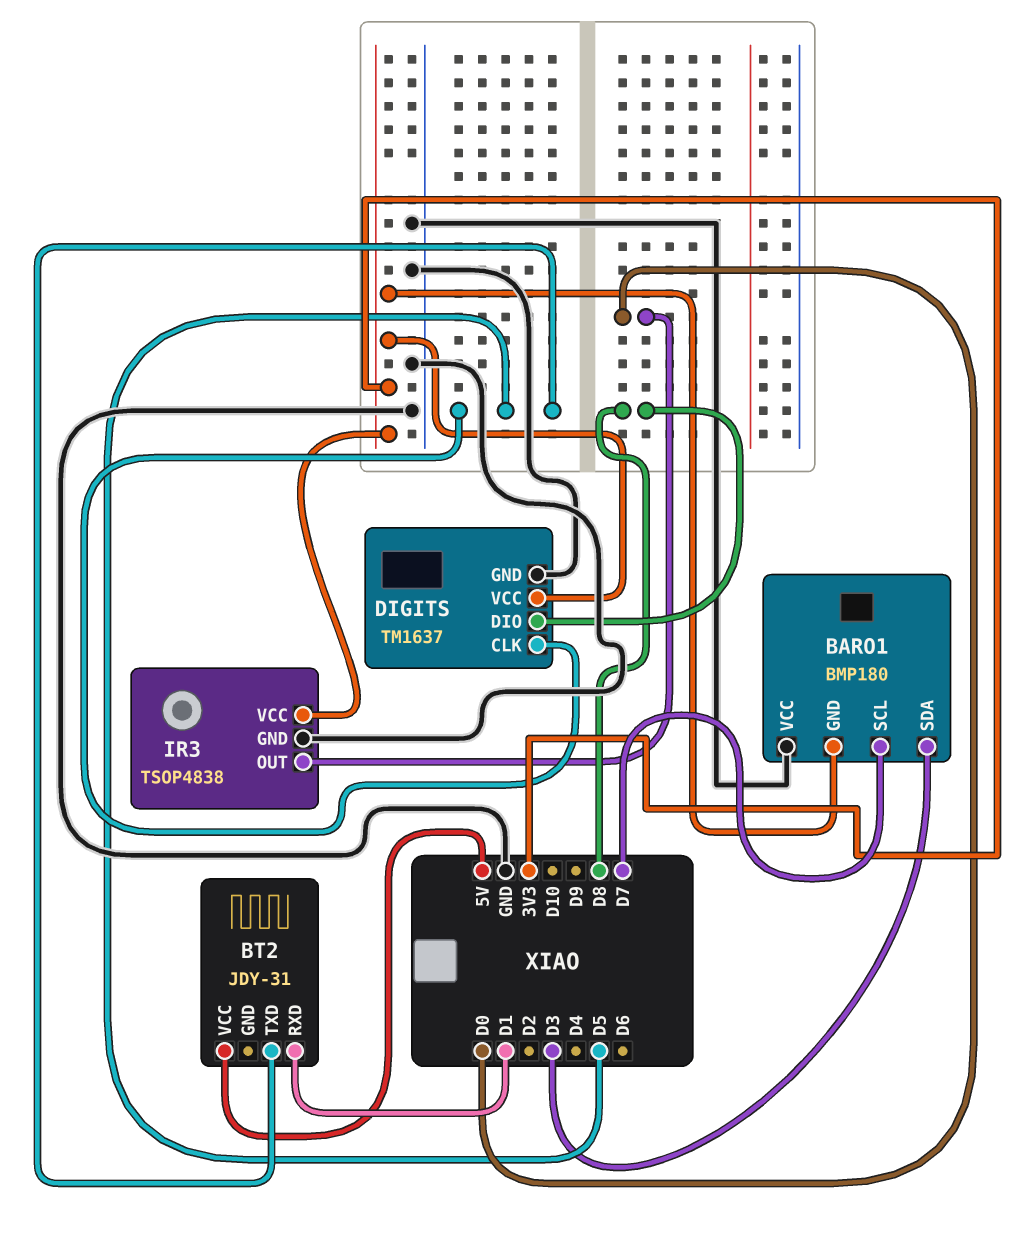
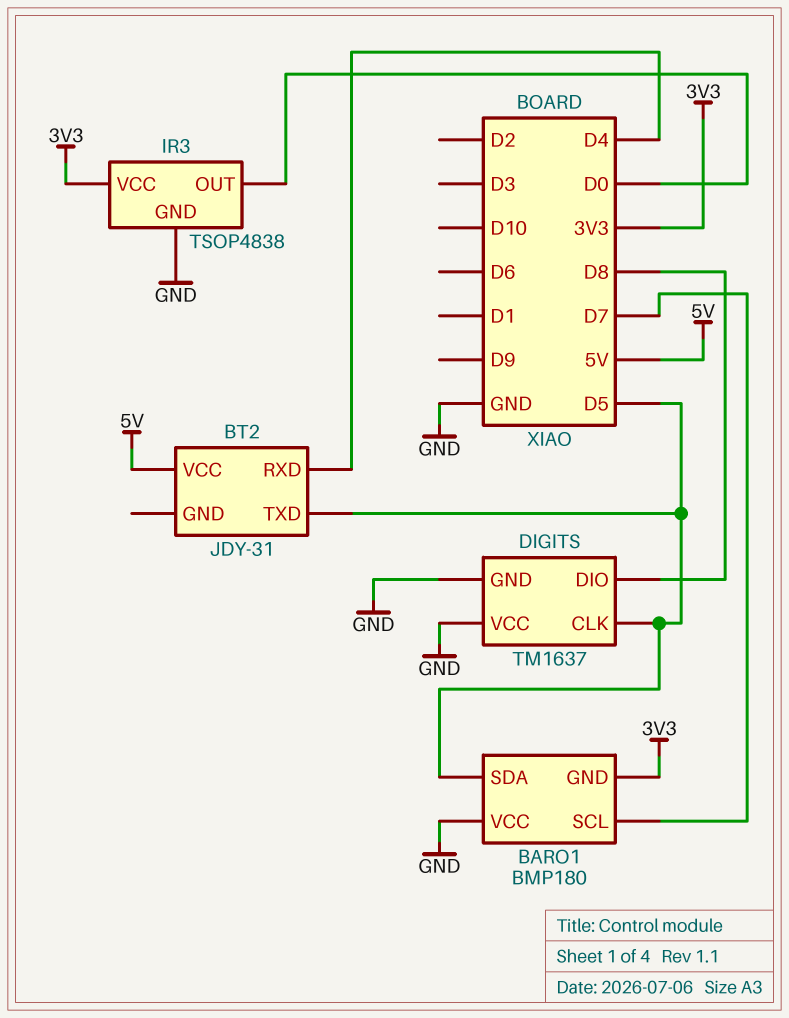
BARO1 pin SDA: D3 -> D5
BT2 pin RXD: D1 -> D4
DIGITS pin VCC: 3V3 -> GND

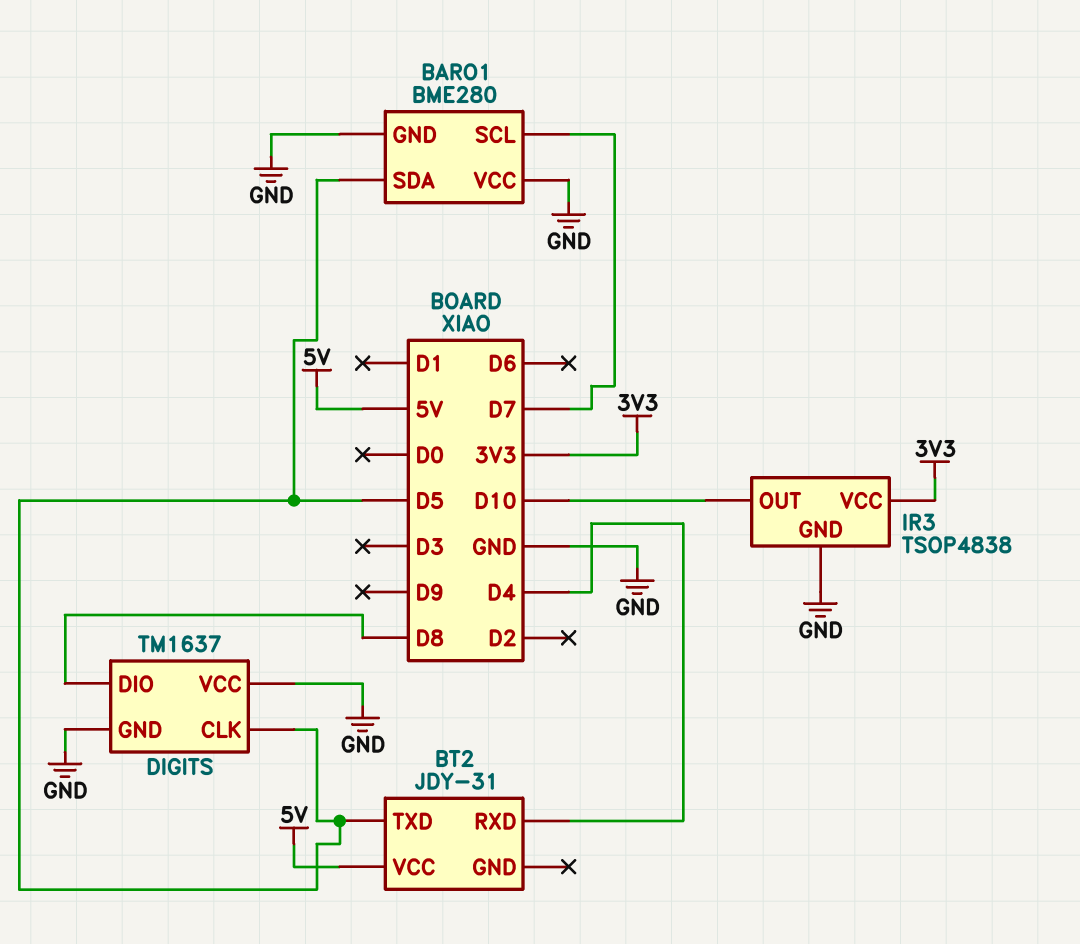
BARO1: BMP180 -> BME280
BARO1 pin GND: 3V3 -> GND
IR3 pin OUT: D0 -> D10

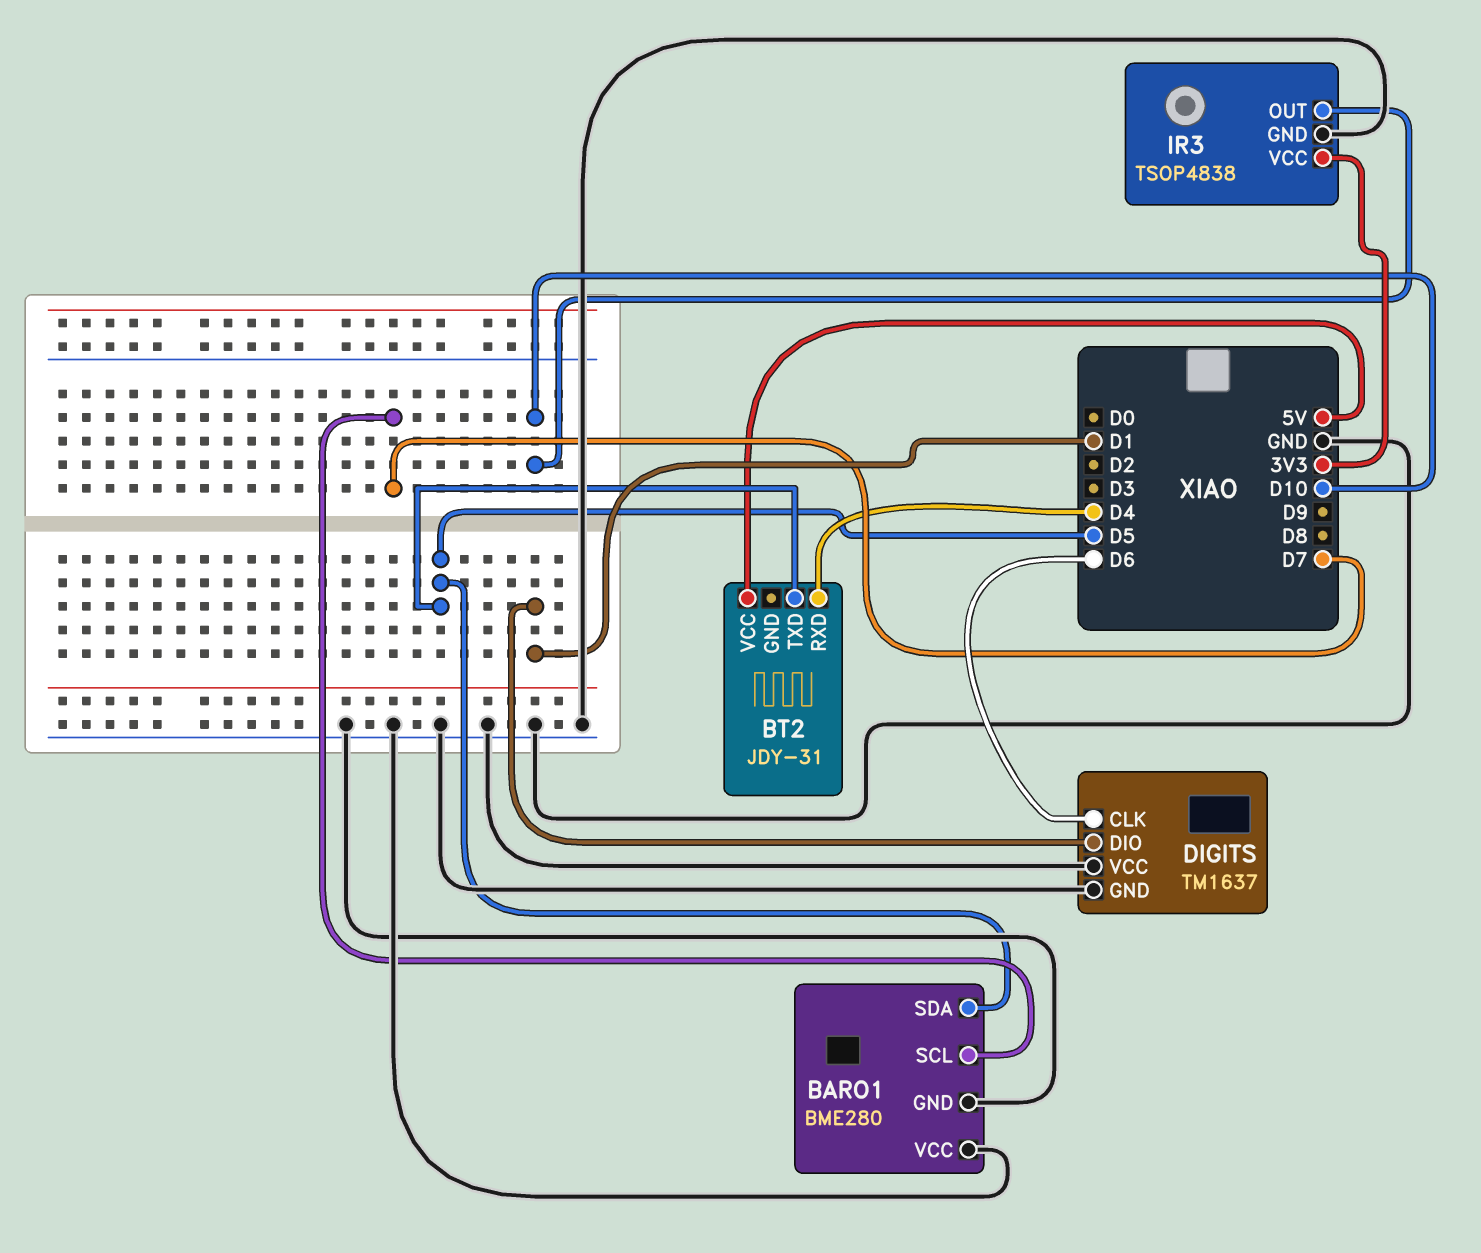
DIGITS pin CLK: D5 -> D6
DIGITS pin DIO: D8 -> D1

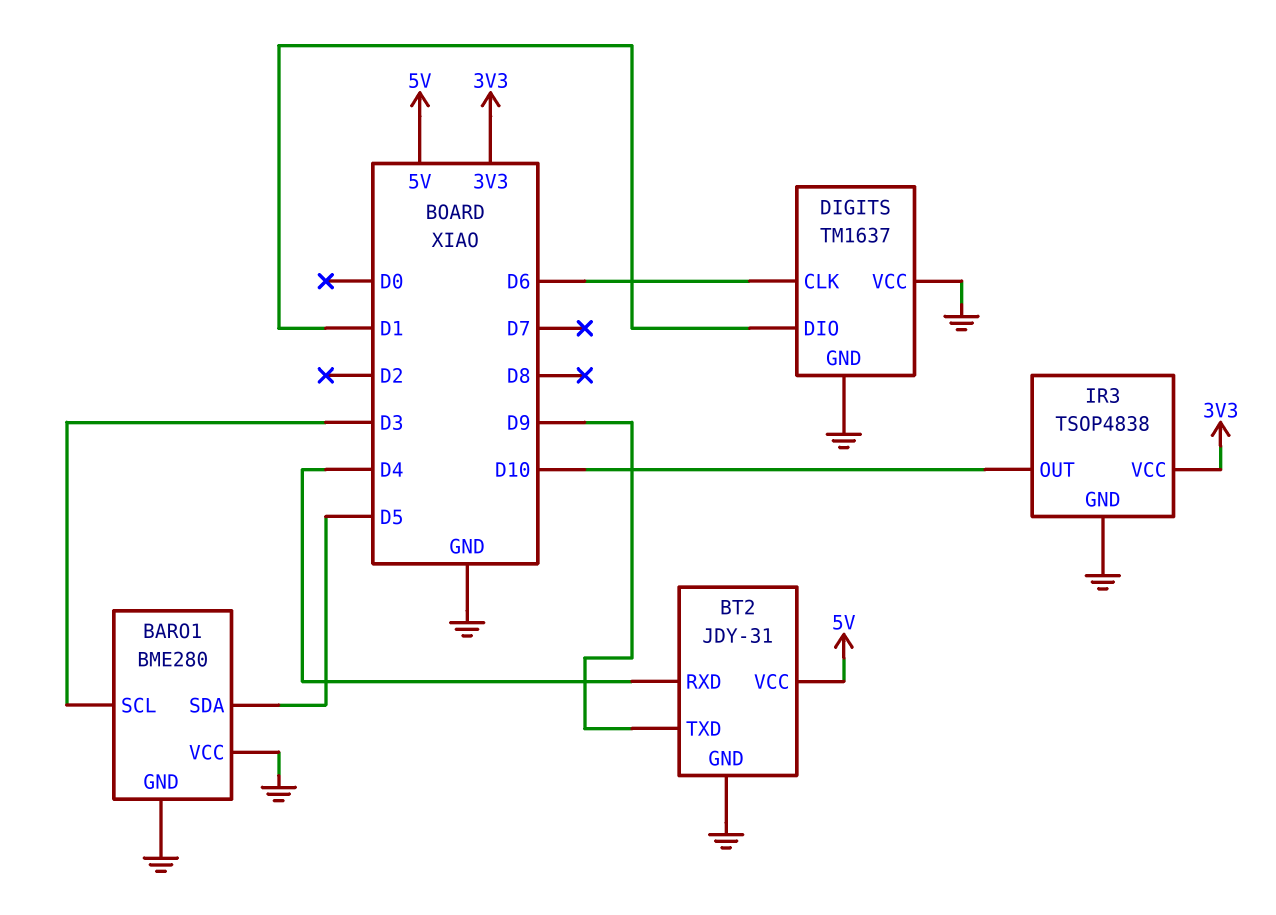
BARO1 pin SCL: D7 -> D3
BT2 pin GND: none -> GND
BT2 pin TXD: D5 -> D9

